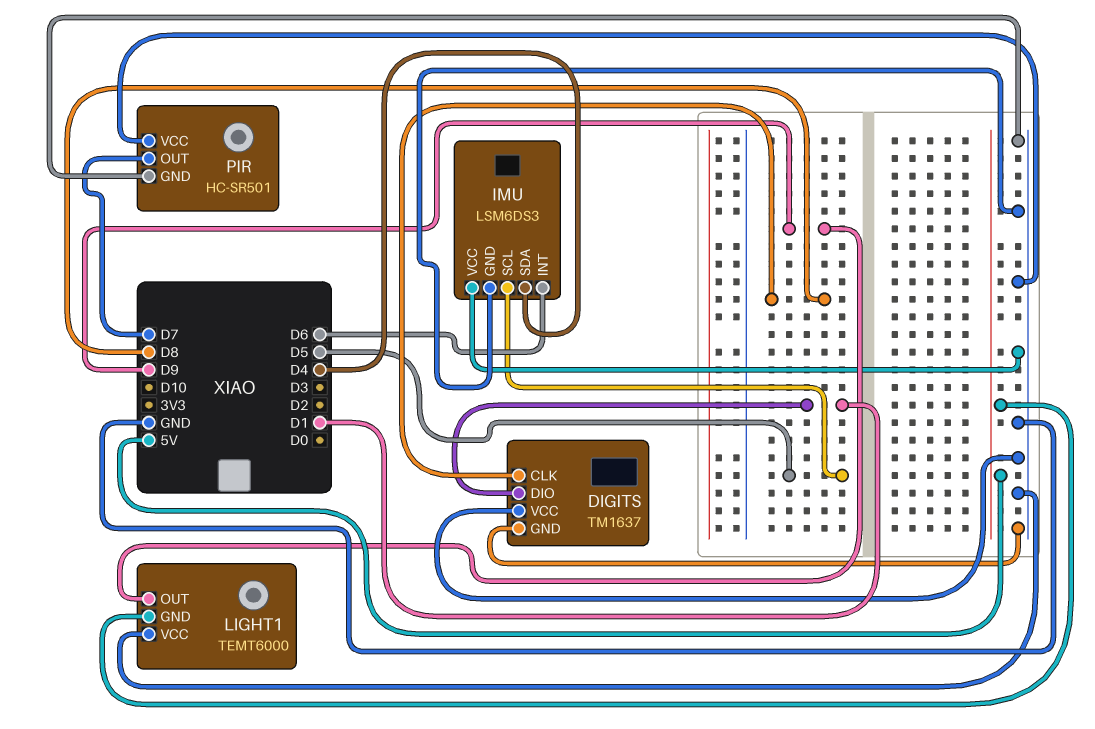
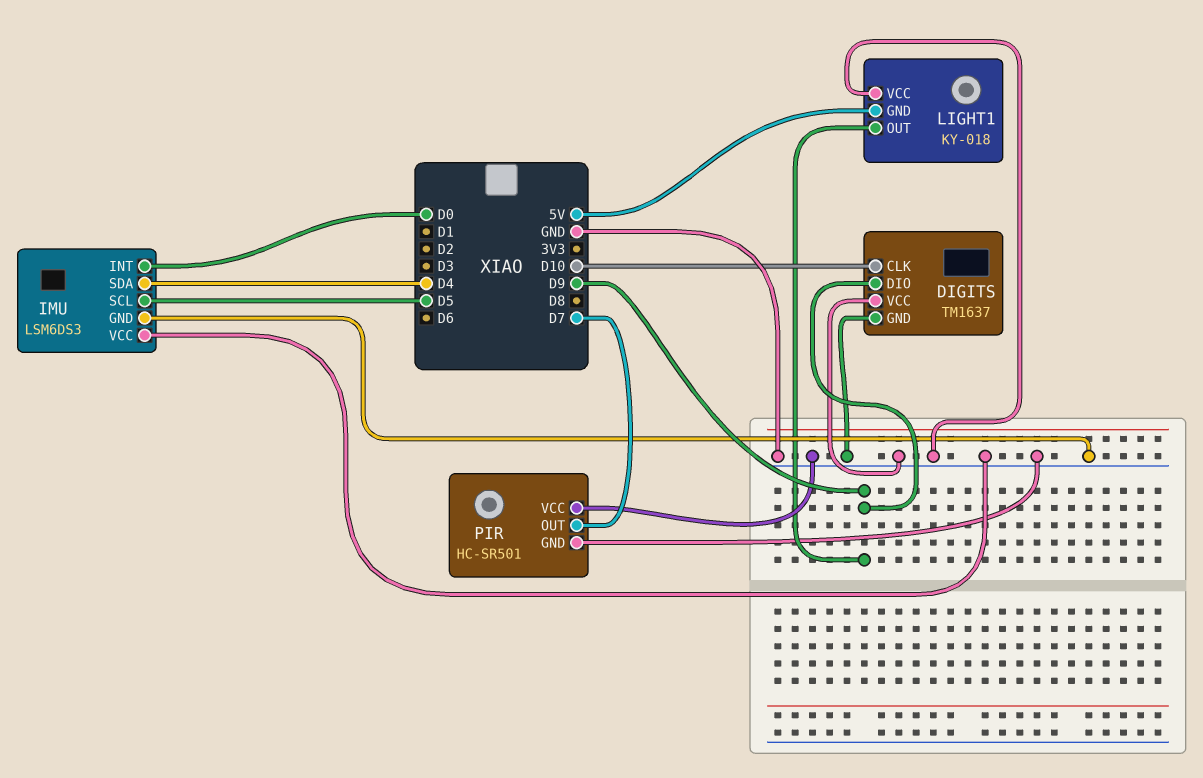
DIGITS pin CLK: D8 -> D10
DIGITS pin DIO: D1 -> D9
IMU pin INT: D6 -> D0
LIGHT1: TEMT6000 -> KY-018

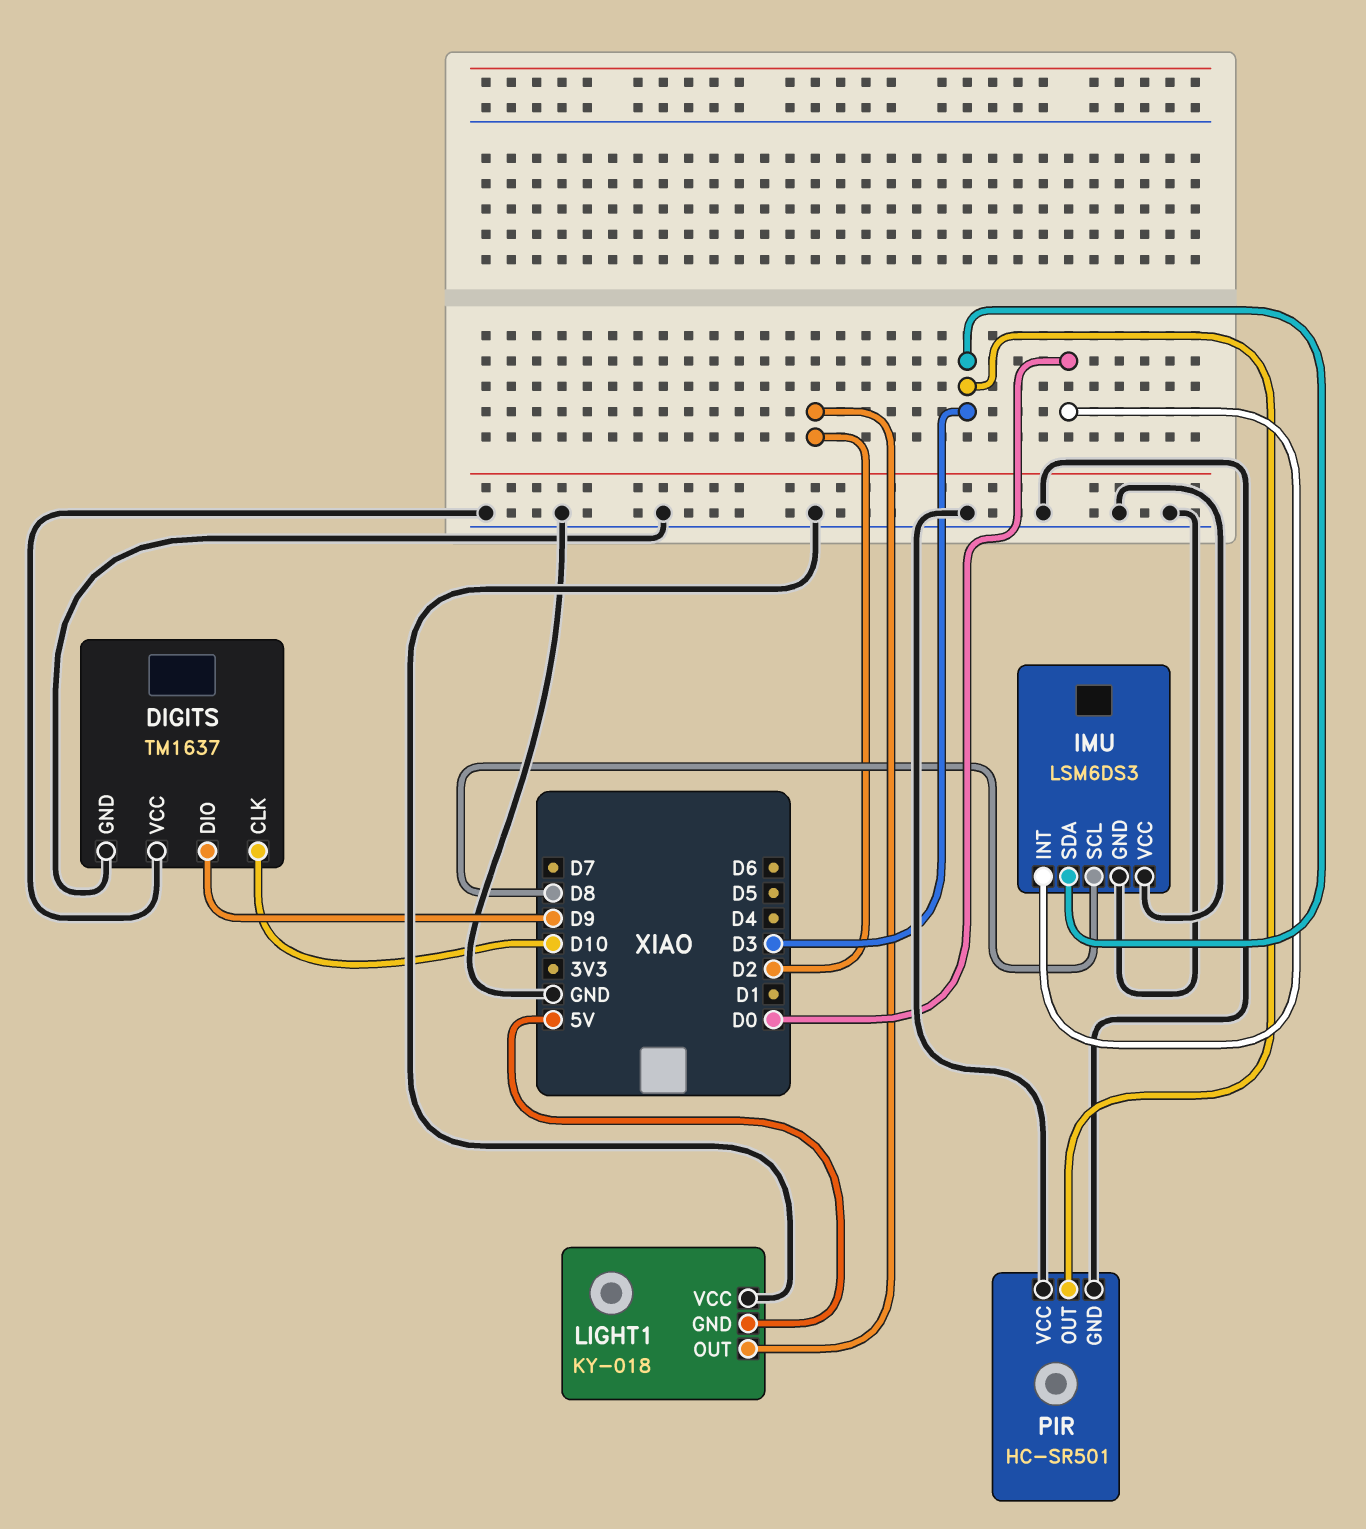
IMU pin SCL: D5 -> D8
IMU pin SDA: D4 -> D3
LIGHT1 pin OUT: D9 -> D2
PIR pin OUT: D7 -> D3

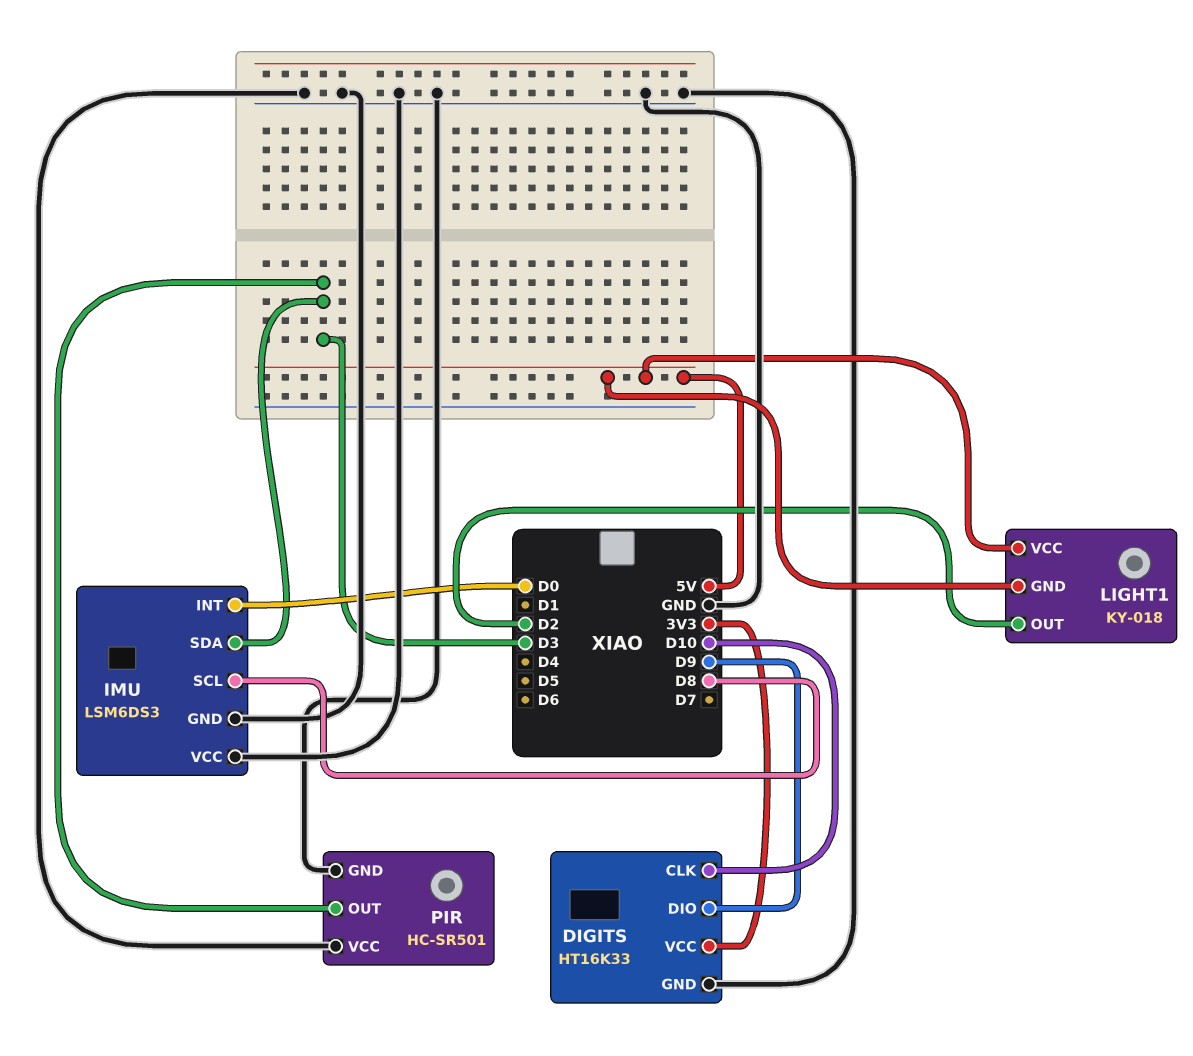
DIGITS: TM1637 -> HT16K33
DIGITS pin VCC: GND -> 3V3
LIGHT1 pin VCC: GND -> 5V

